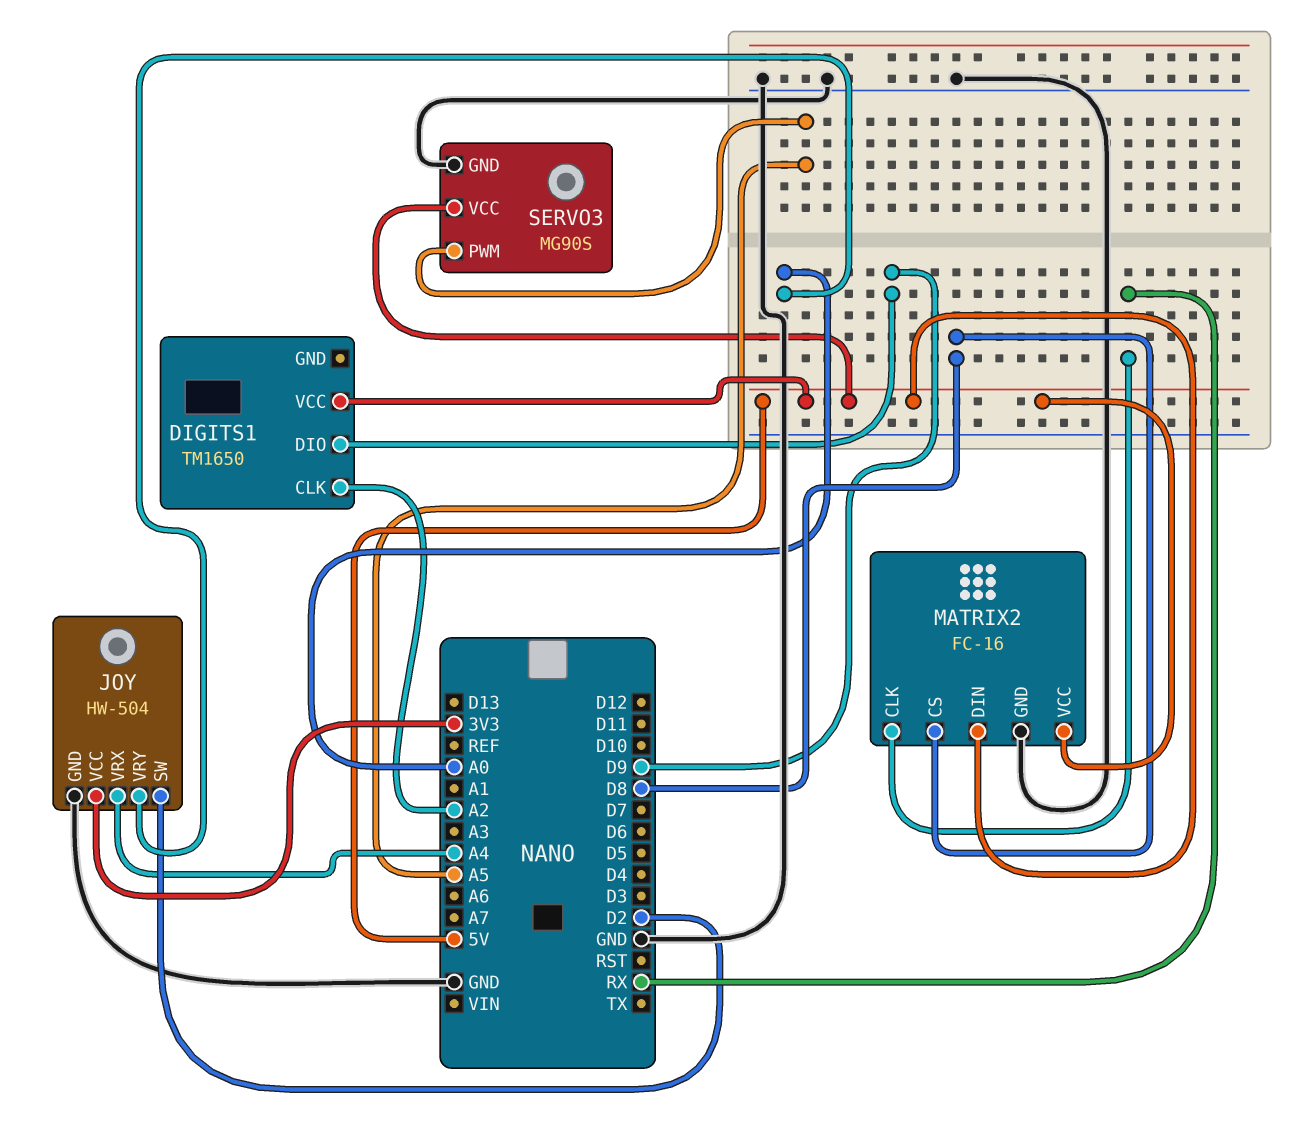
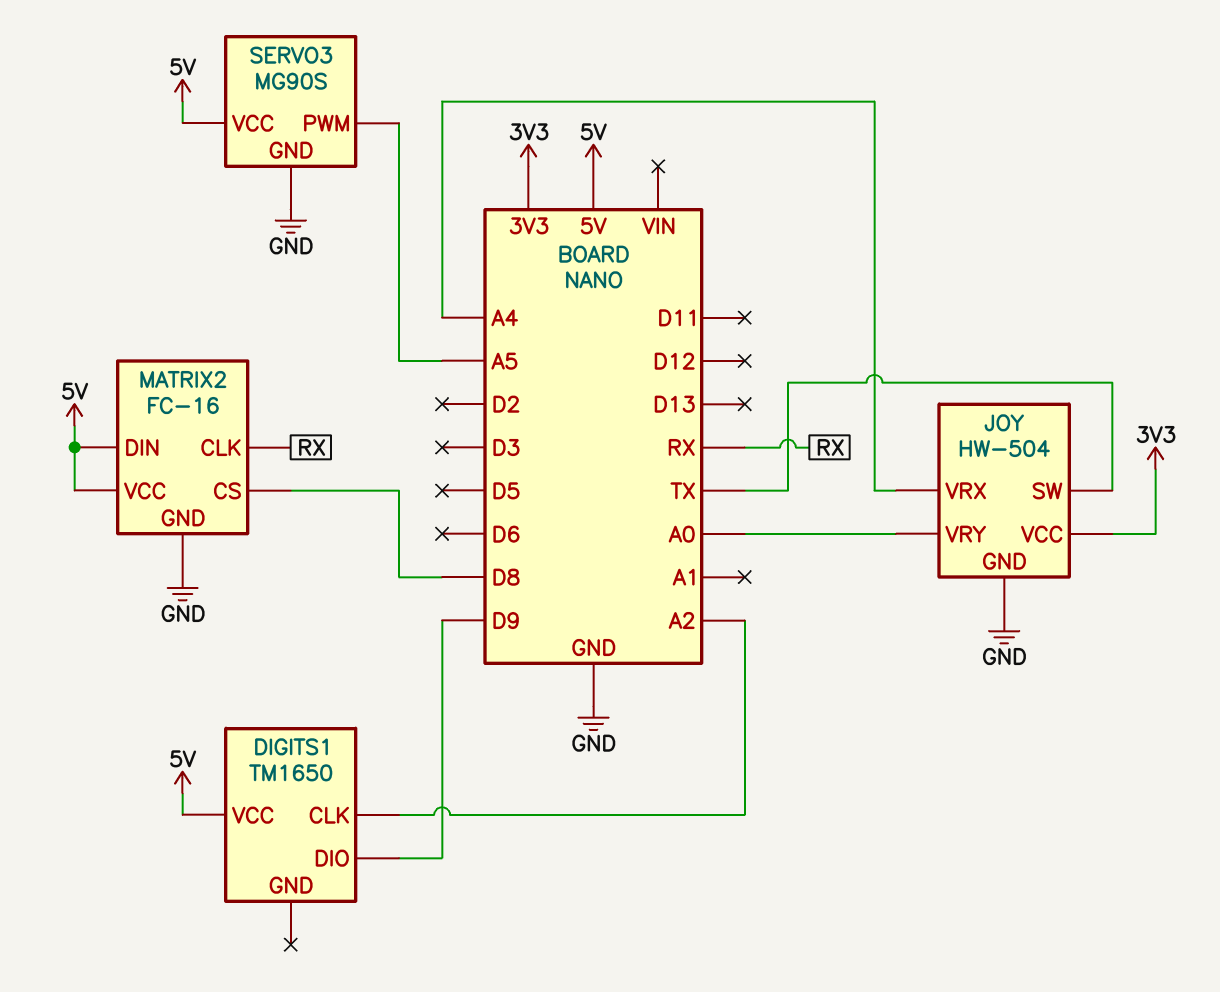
JOY pin SW: D2 -> TX

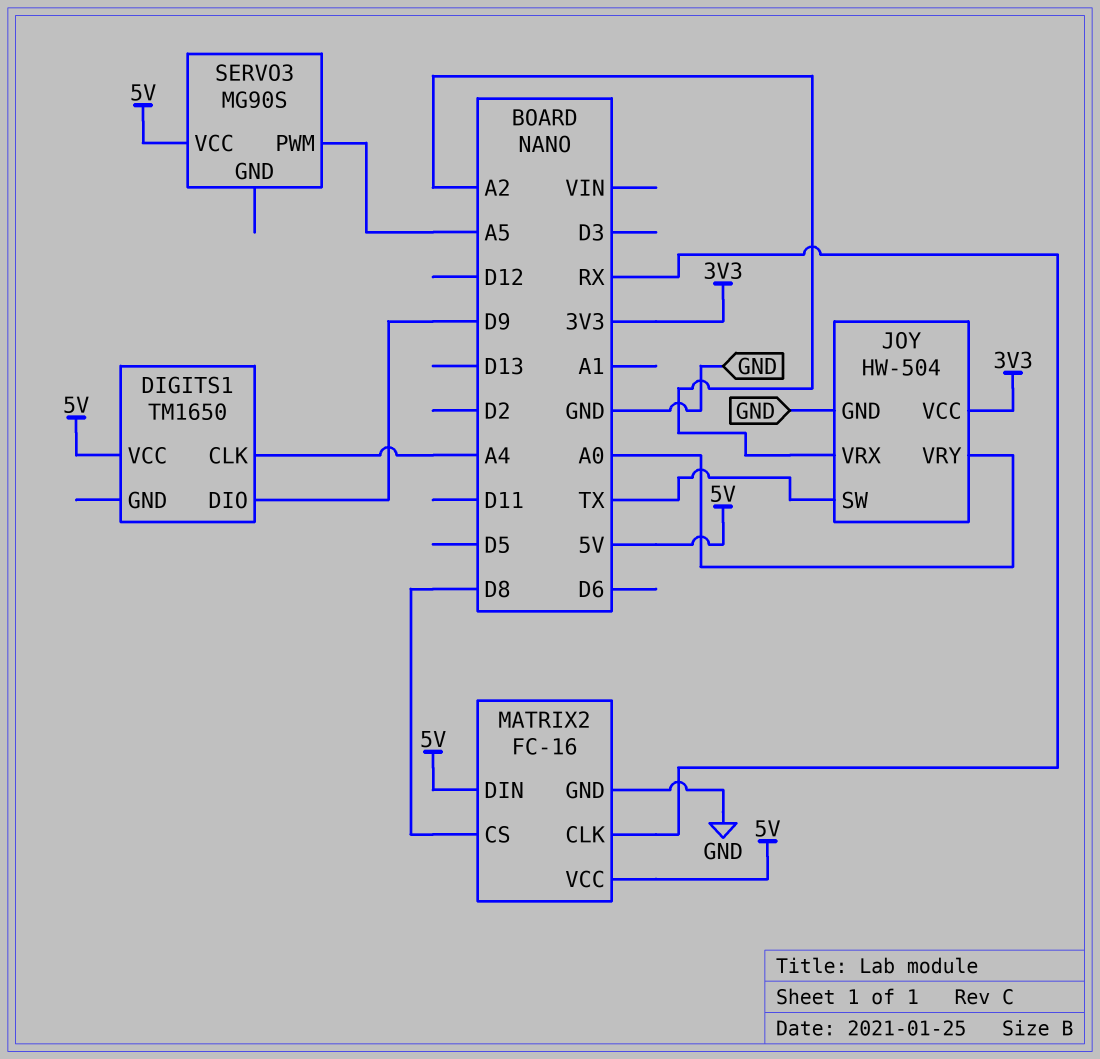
DIGITS1 pin CLK: A2 -> A4
JOY pin VRX: A4 -> A2
SERVO3 pin GND: GND -> none

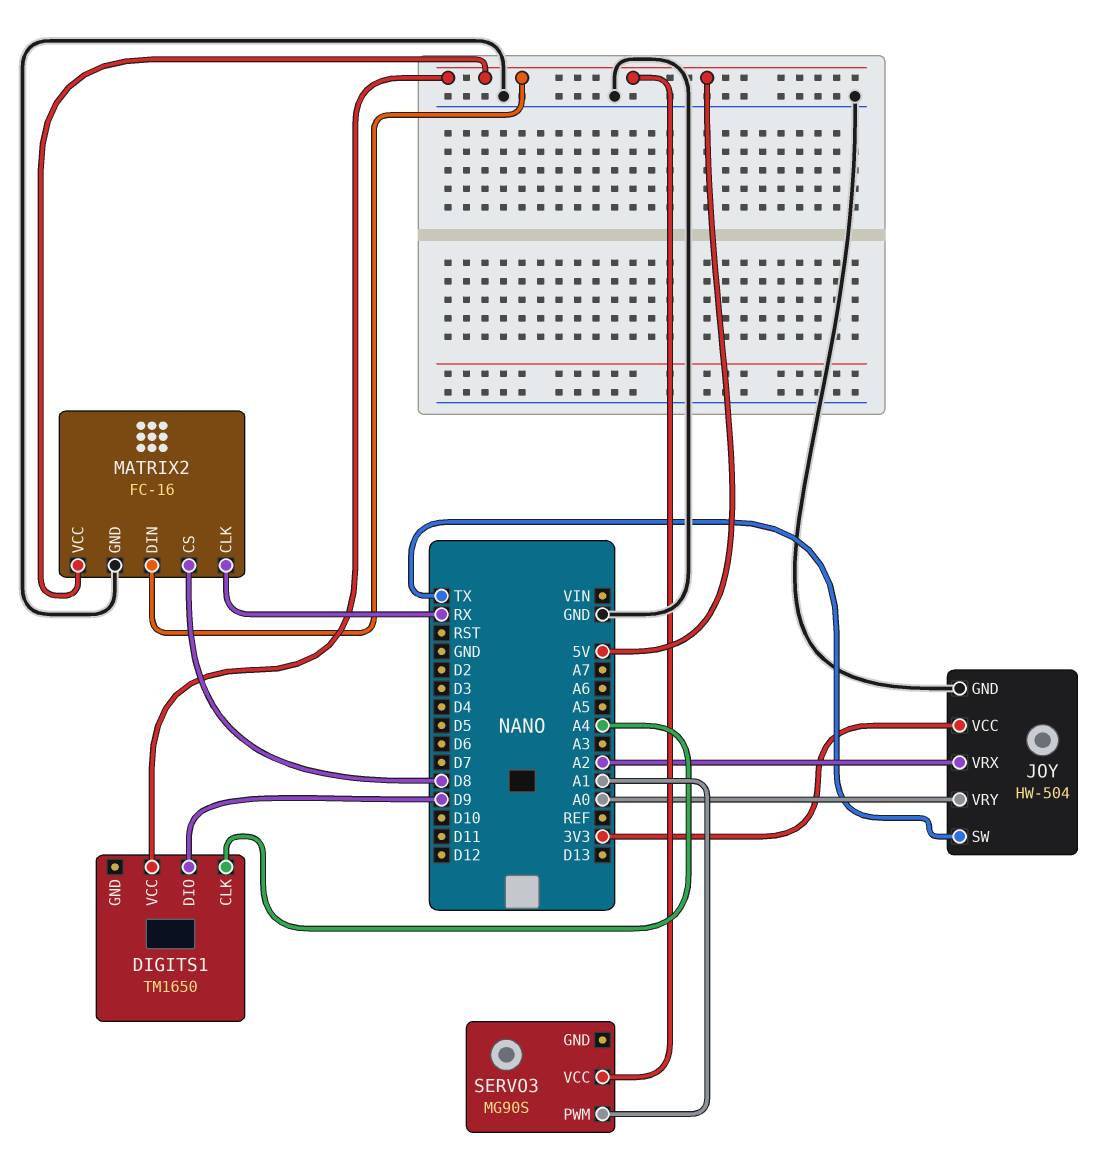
SERVO3 pin PWM: A5 -> A1

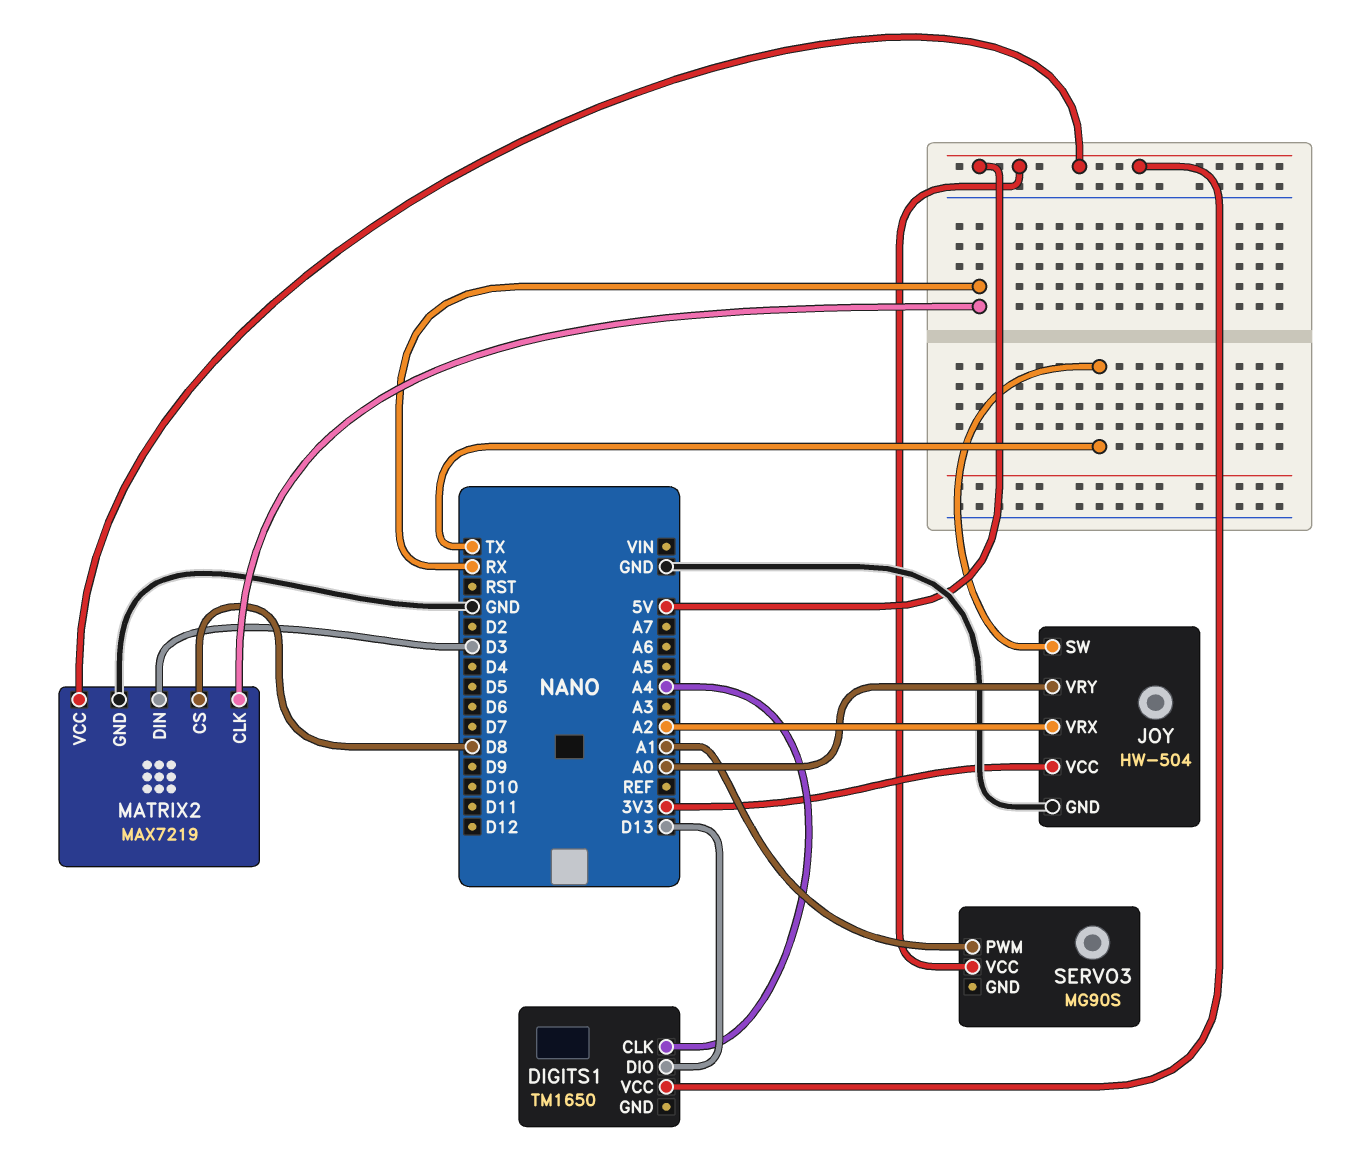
DIGITS1 pin DIO: D9 -> D13
MATRIX2: FC-16 -> MAX7219
MATRIX2 pin DIN: 5V -> D3

